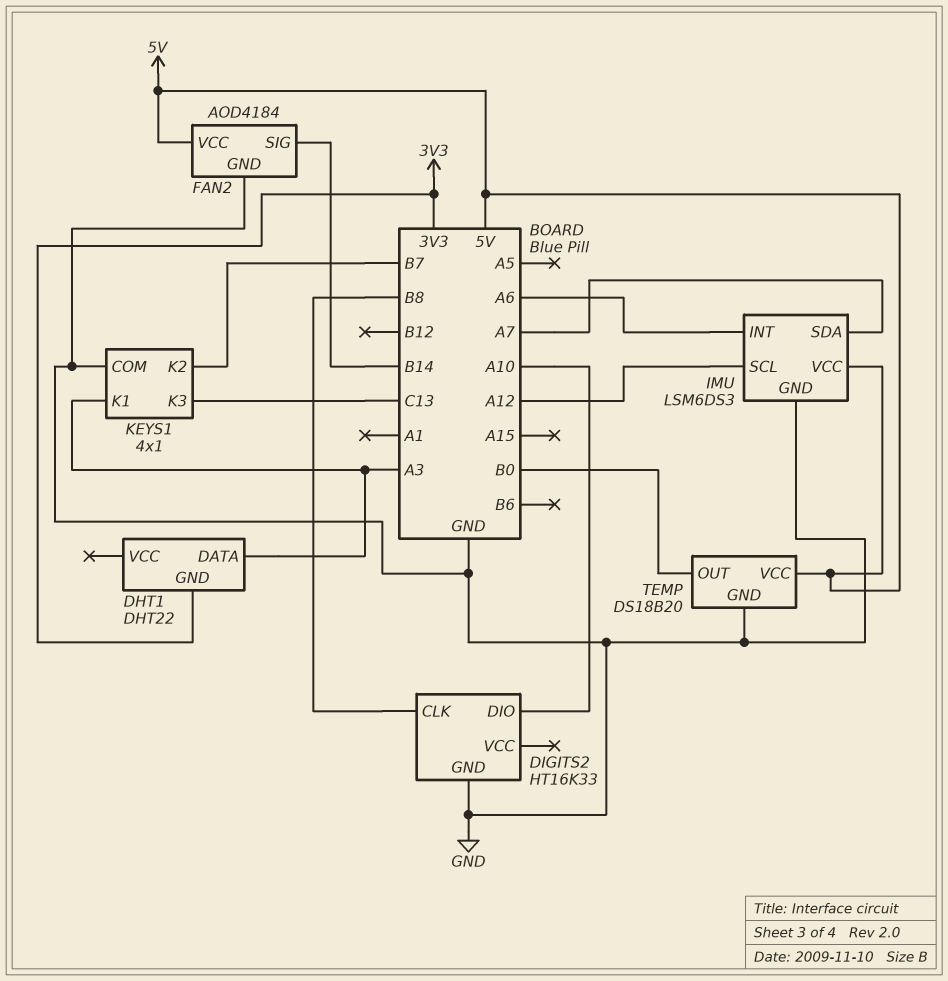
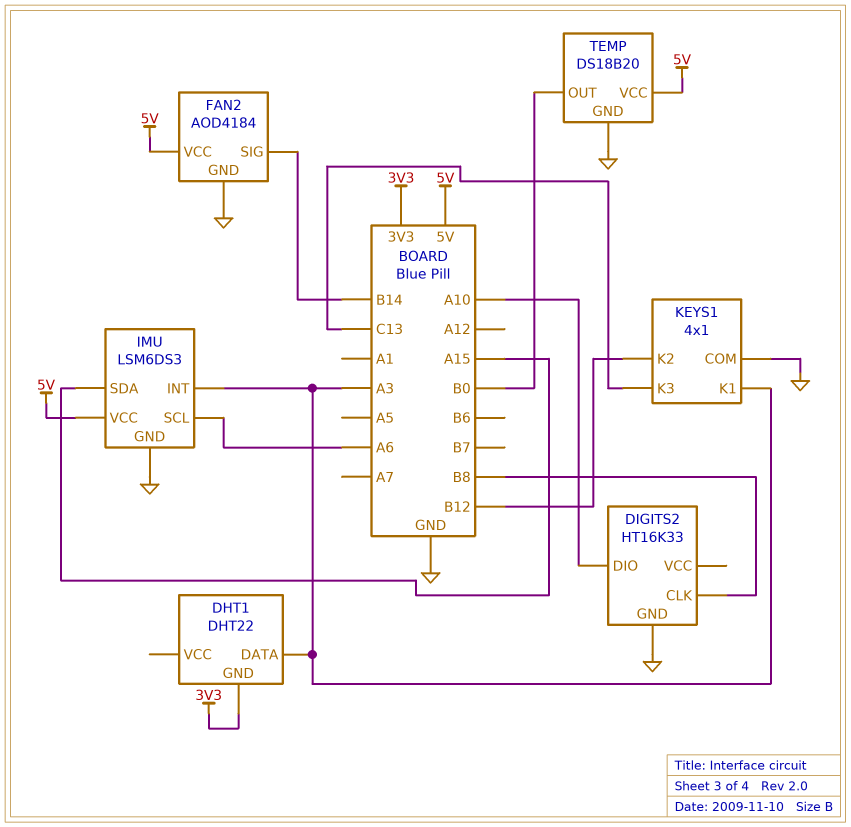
IMU pin INT: A6 -> A3
IMU pin SCL: A12 -> A6
IMU pin SDA: A7 -> A15
KEYS1 pin K2: B7 -> B12

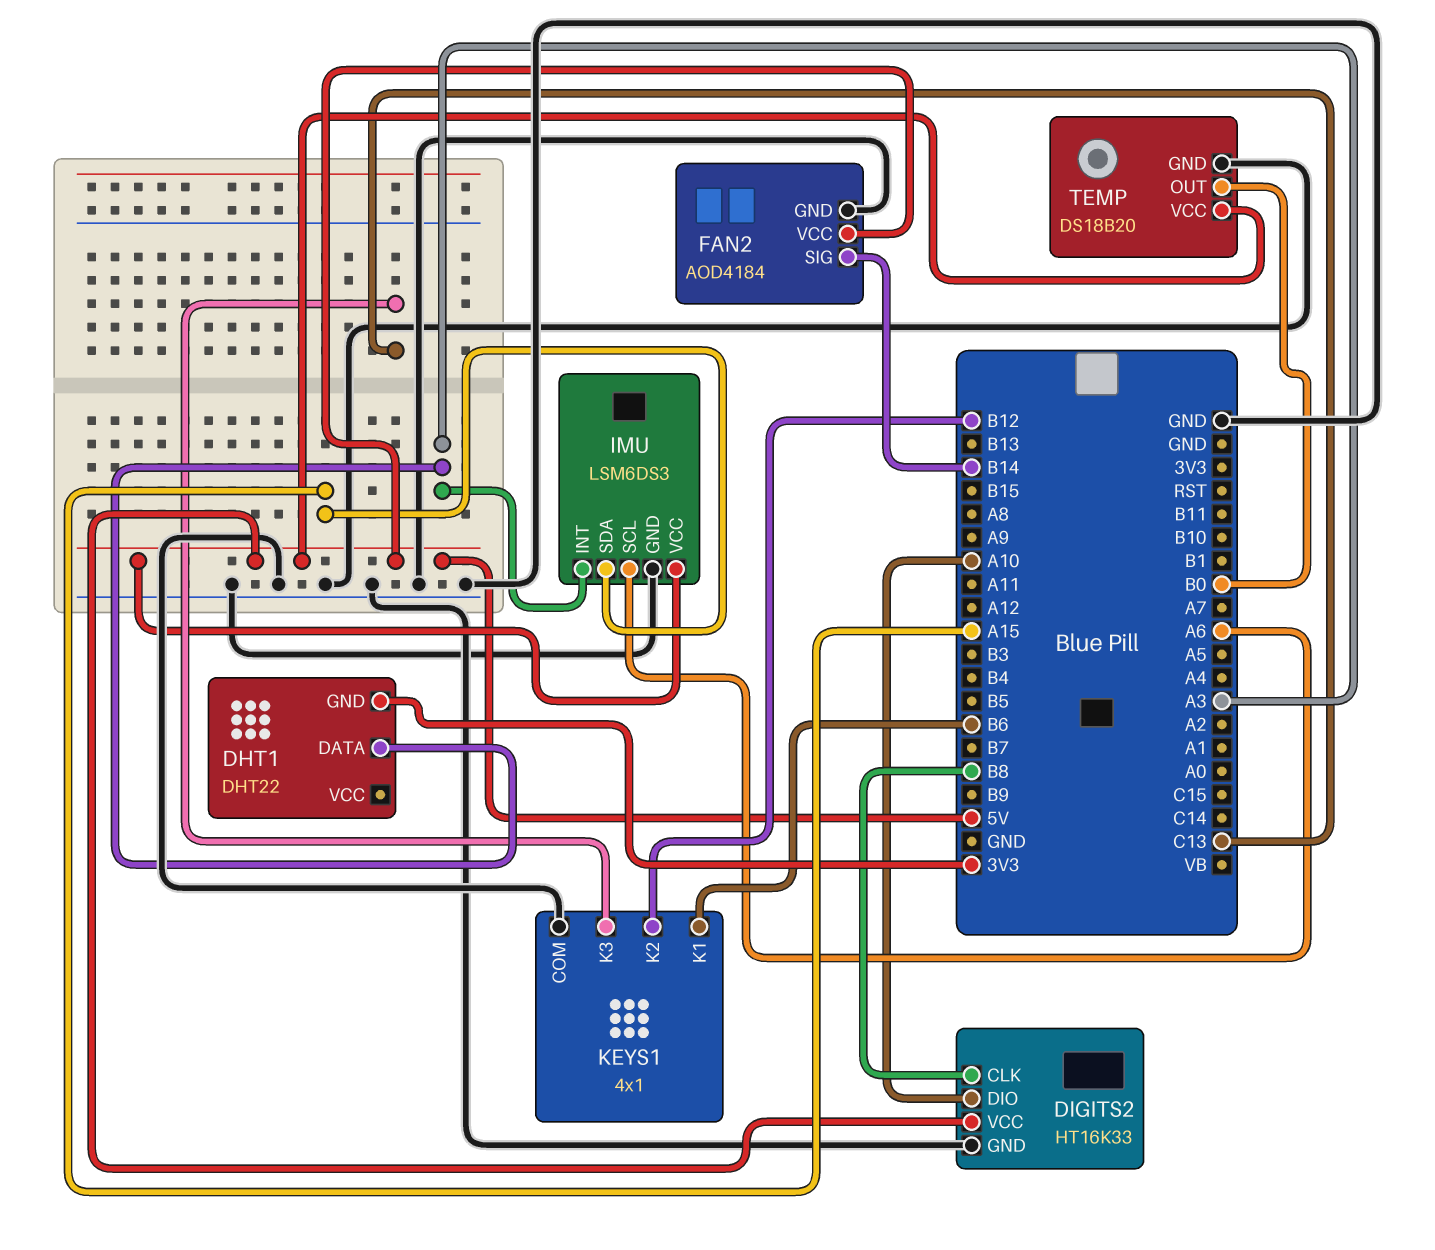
DIGITS2 pin VCC: none -> 5V
KEYS1 pin K1: A3 -> B6

